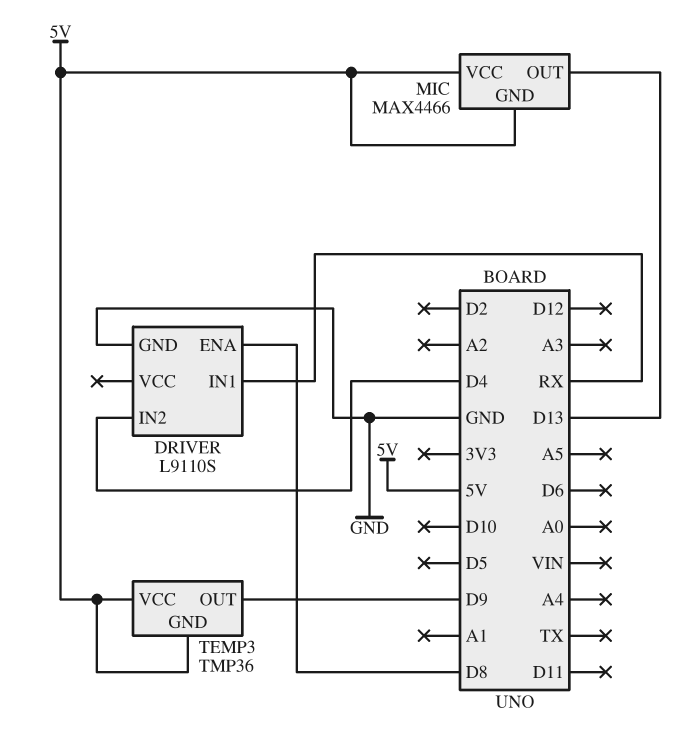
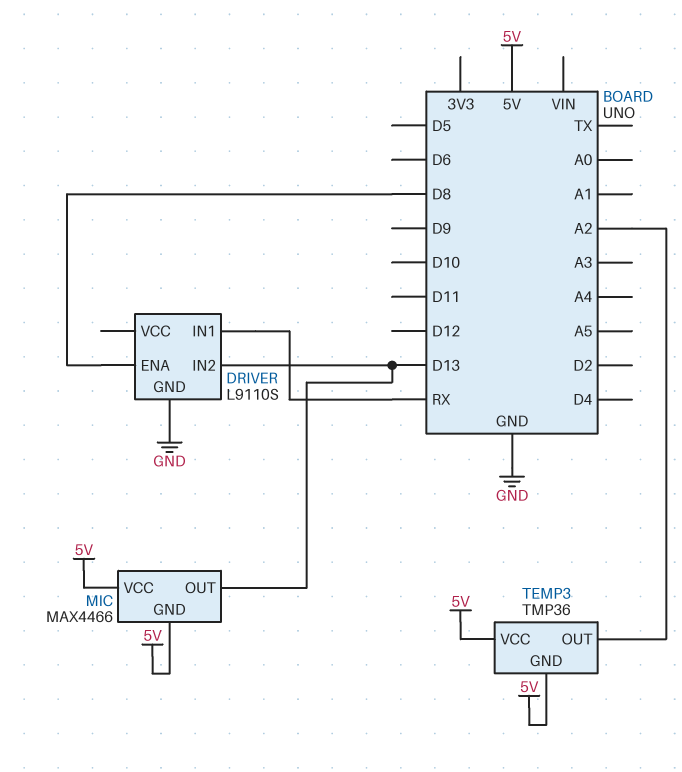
DRIVER pin IN2: D4 -> D13
TEMP3 pin OUT: D9 -> A2

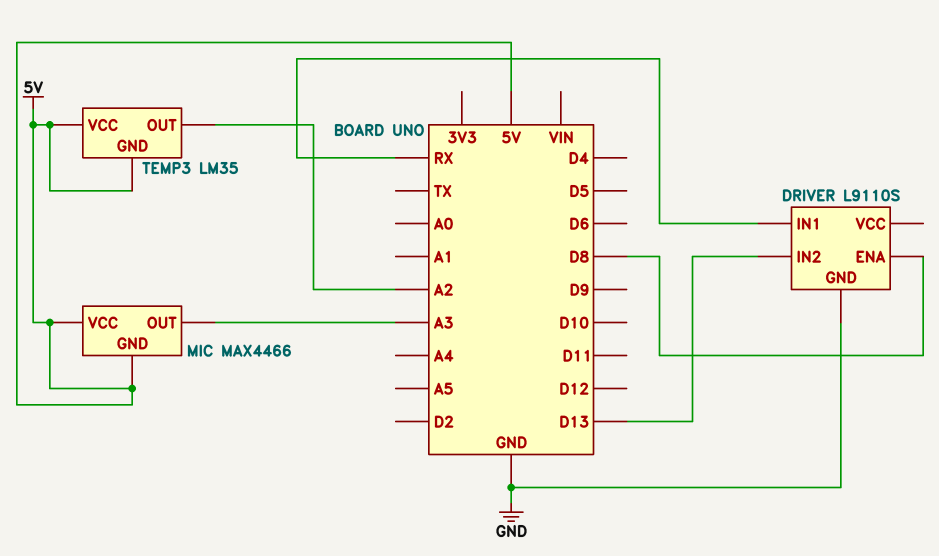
MIC pin OUT: D13 -> A3
TEMP3: TMP36 -> LM35

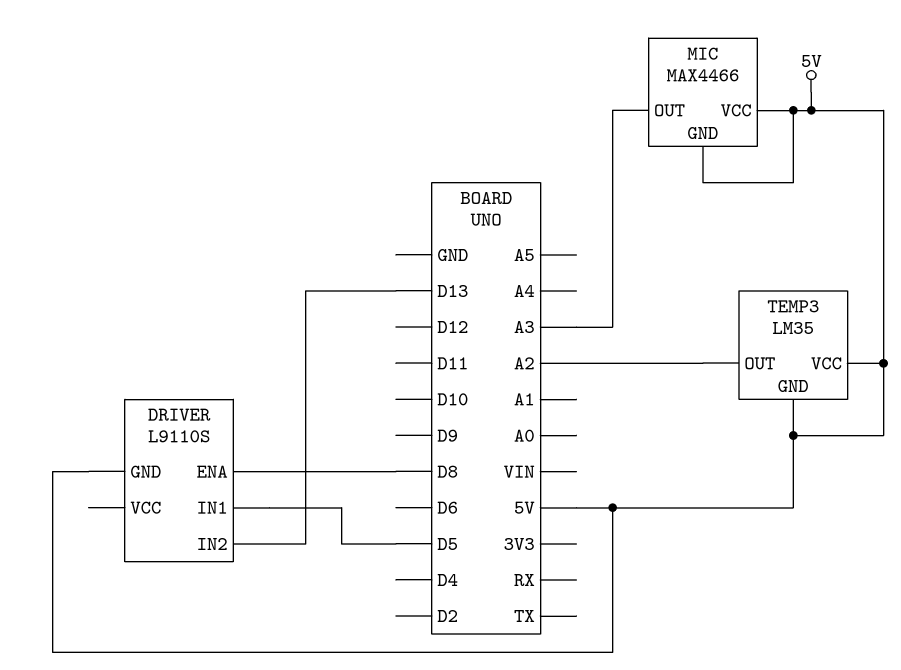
DRIVER pin GND: GND -> 5V
DRIVER pin IN1: RX -> D5

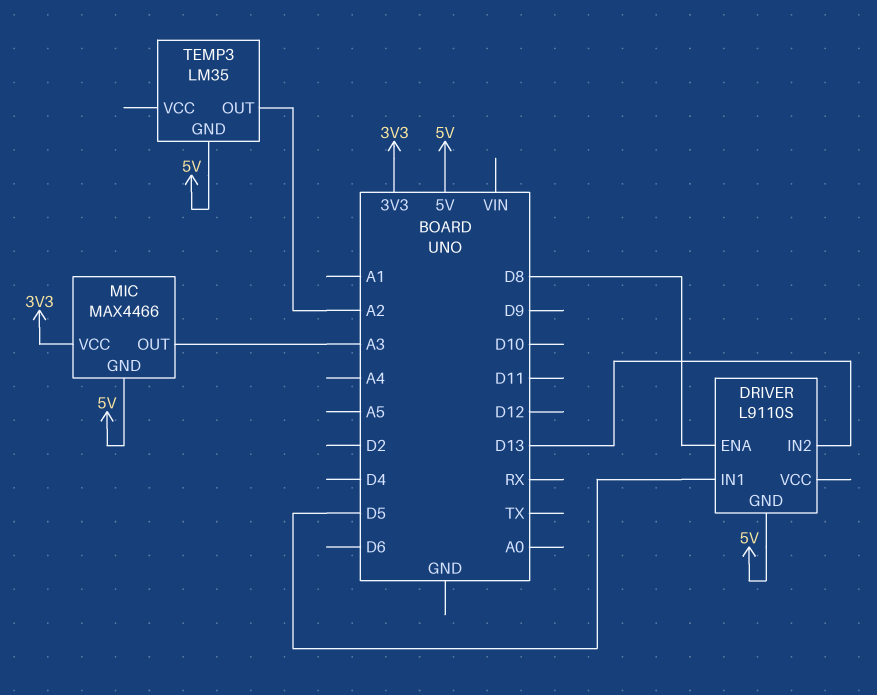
MIC pin VCC: 5V -> 3V3
TEMP3 pin VCC: 5V -> none

